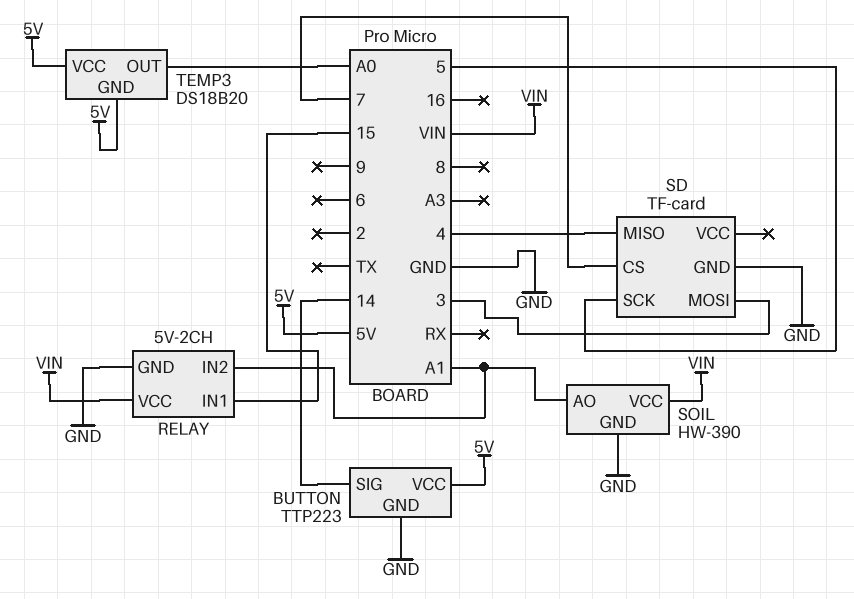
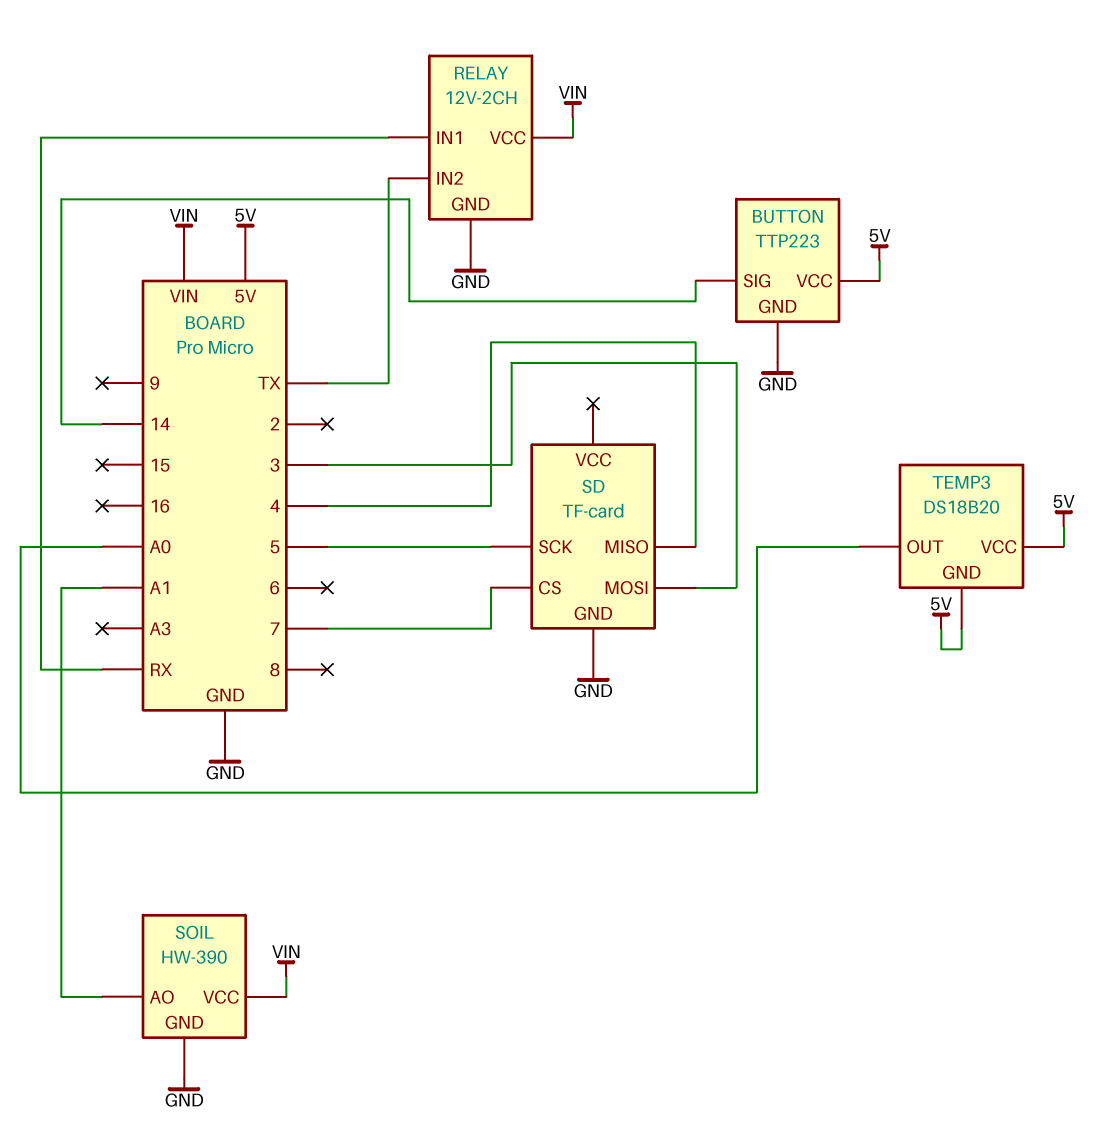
RELAY: 5V-2CH -> 12V-2CH
RELAY pin IN1: 15 -> RX
RELAY pin IN2: A1 -> TX

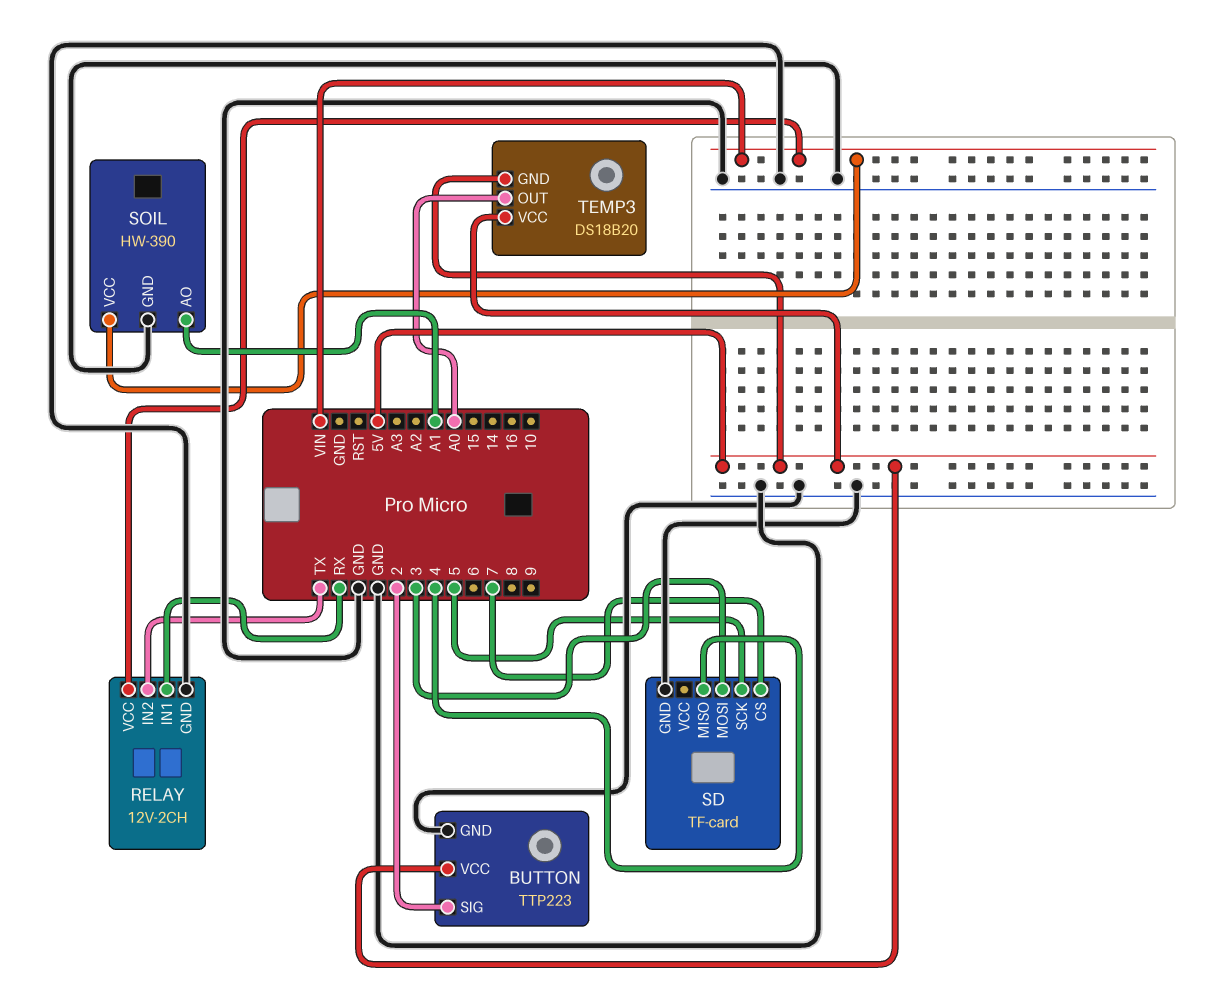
BUTTON pin SIG: 14 -> 2

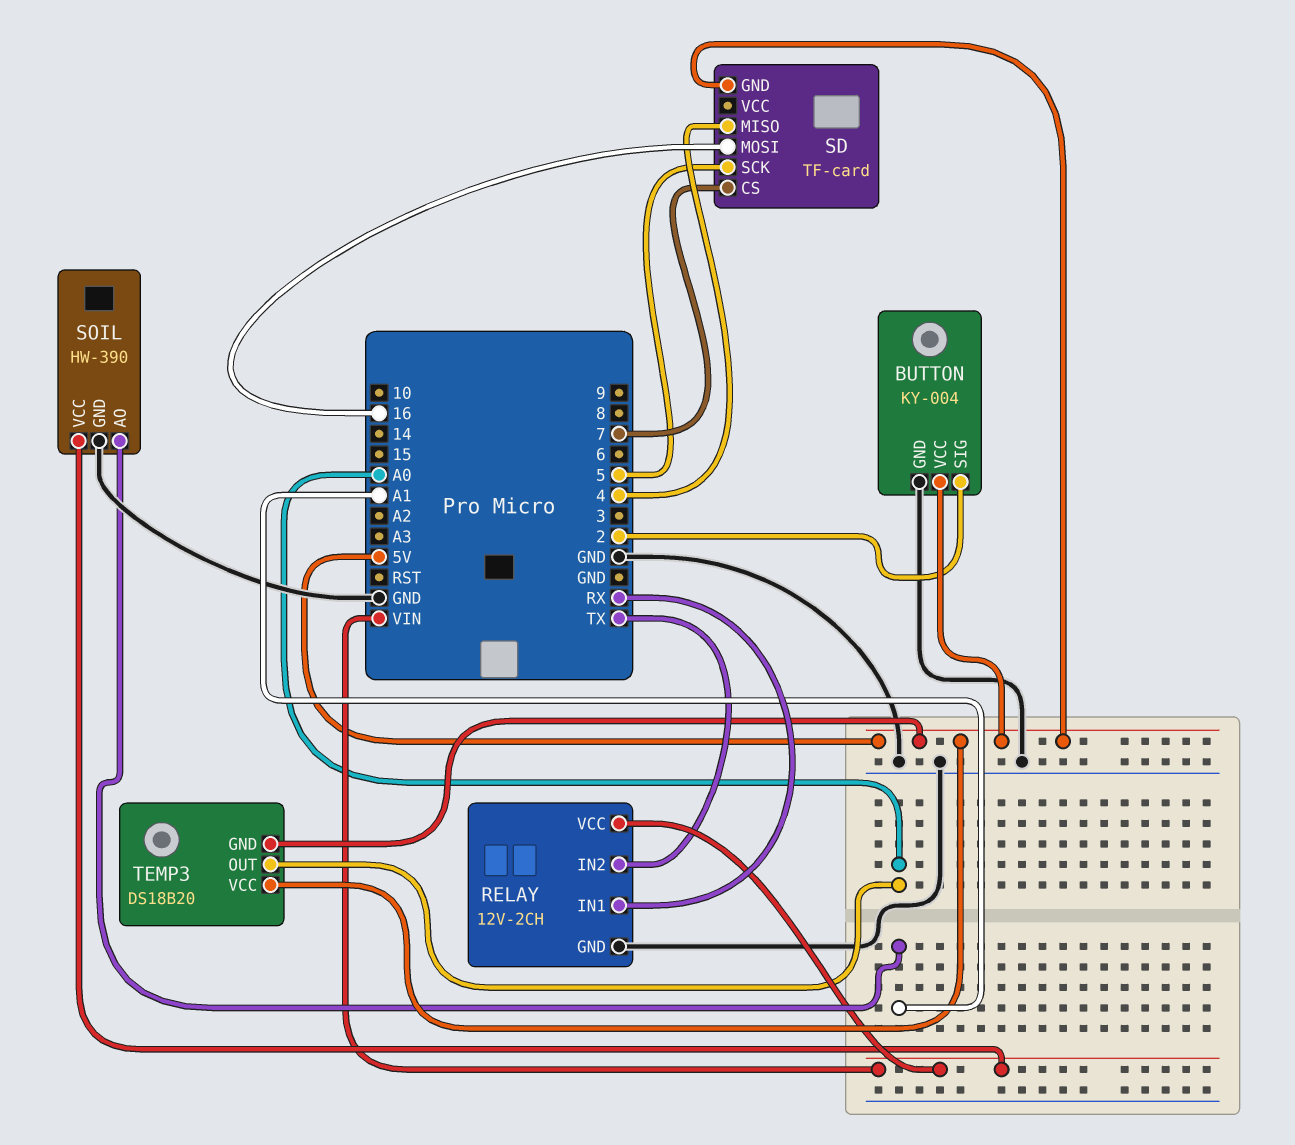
BUTTON: TTP223 -> KY-004
SD pin GND: GND -> 5V
SD pin MOSI: 3 -> 16

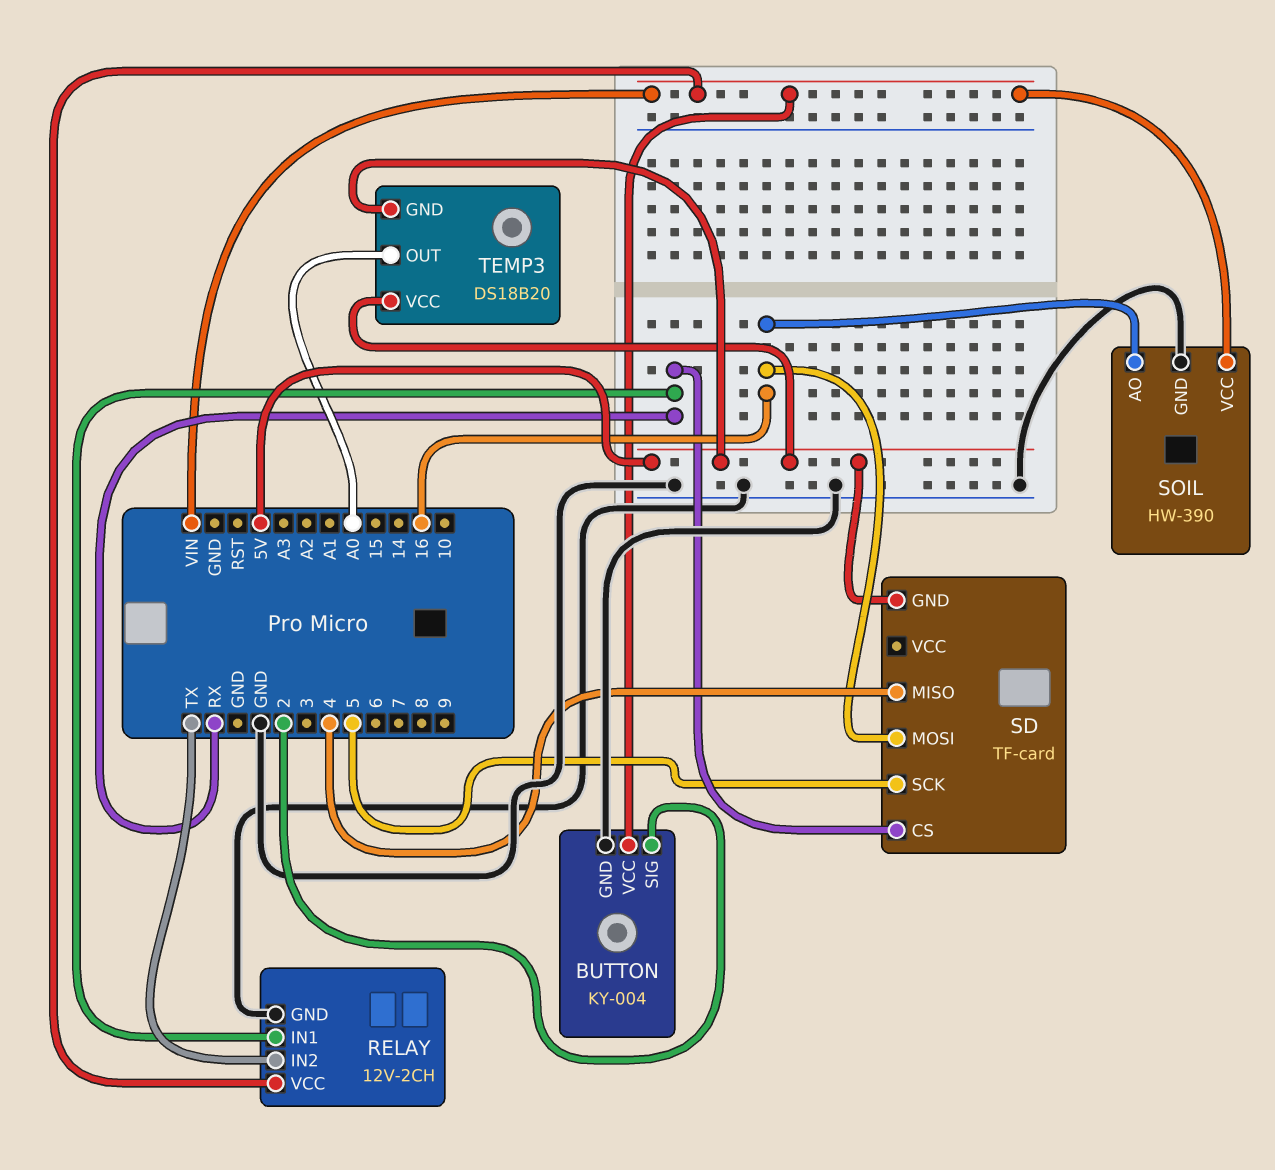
BUTTON pin VCC: 5V -> VIN
SD pin CS: 7 -> RX
SOIL pin AO: A1 -> 16

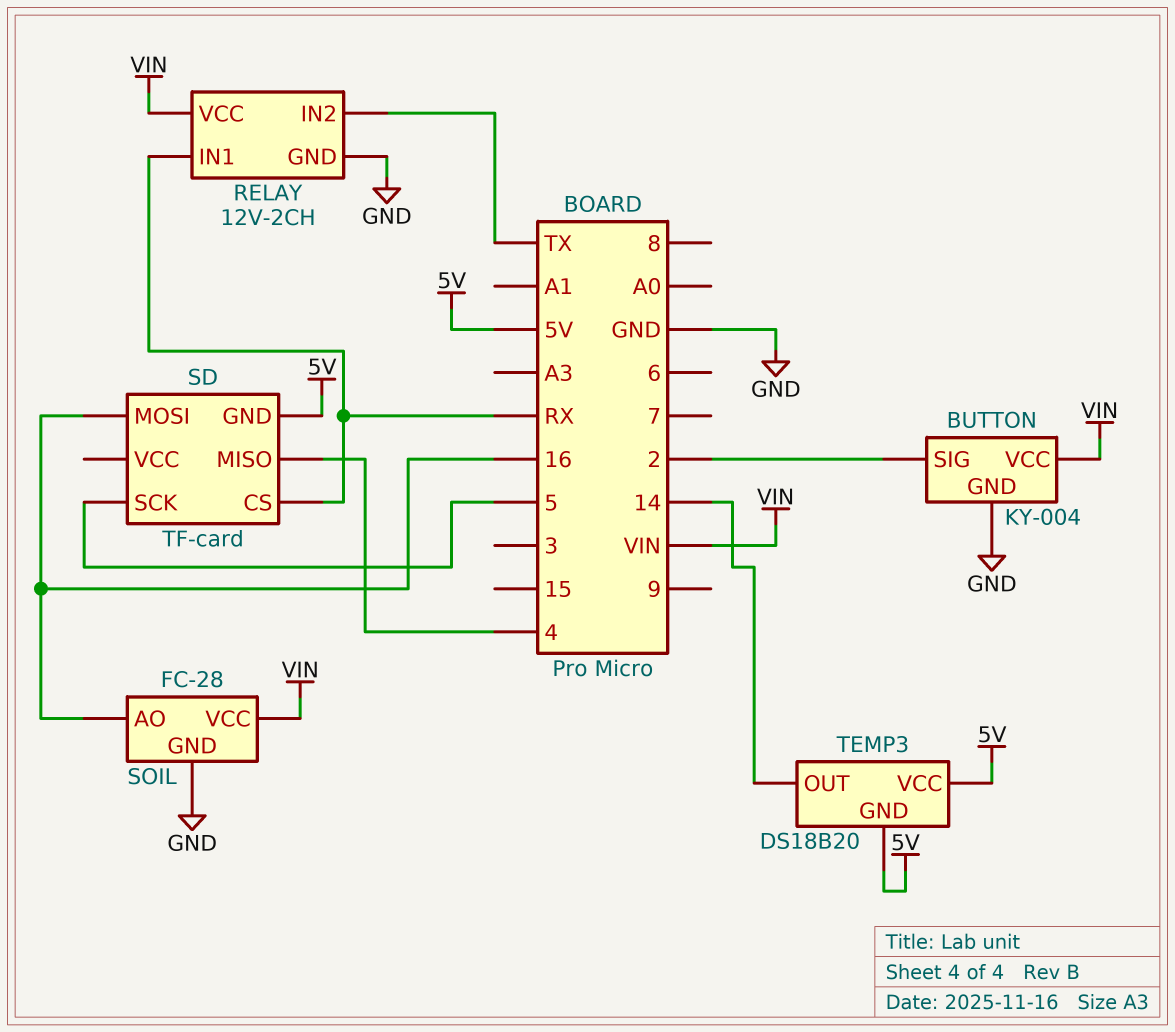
SOIL: HW-390 -> FC-28
TEMP3 pin OUT: A0 -> 14

